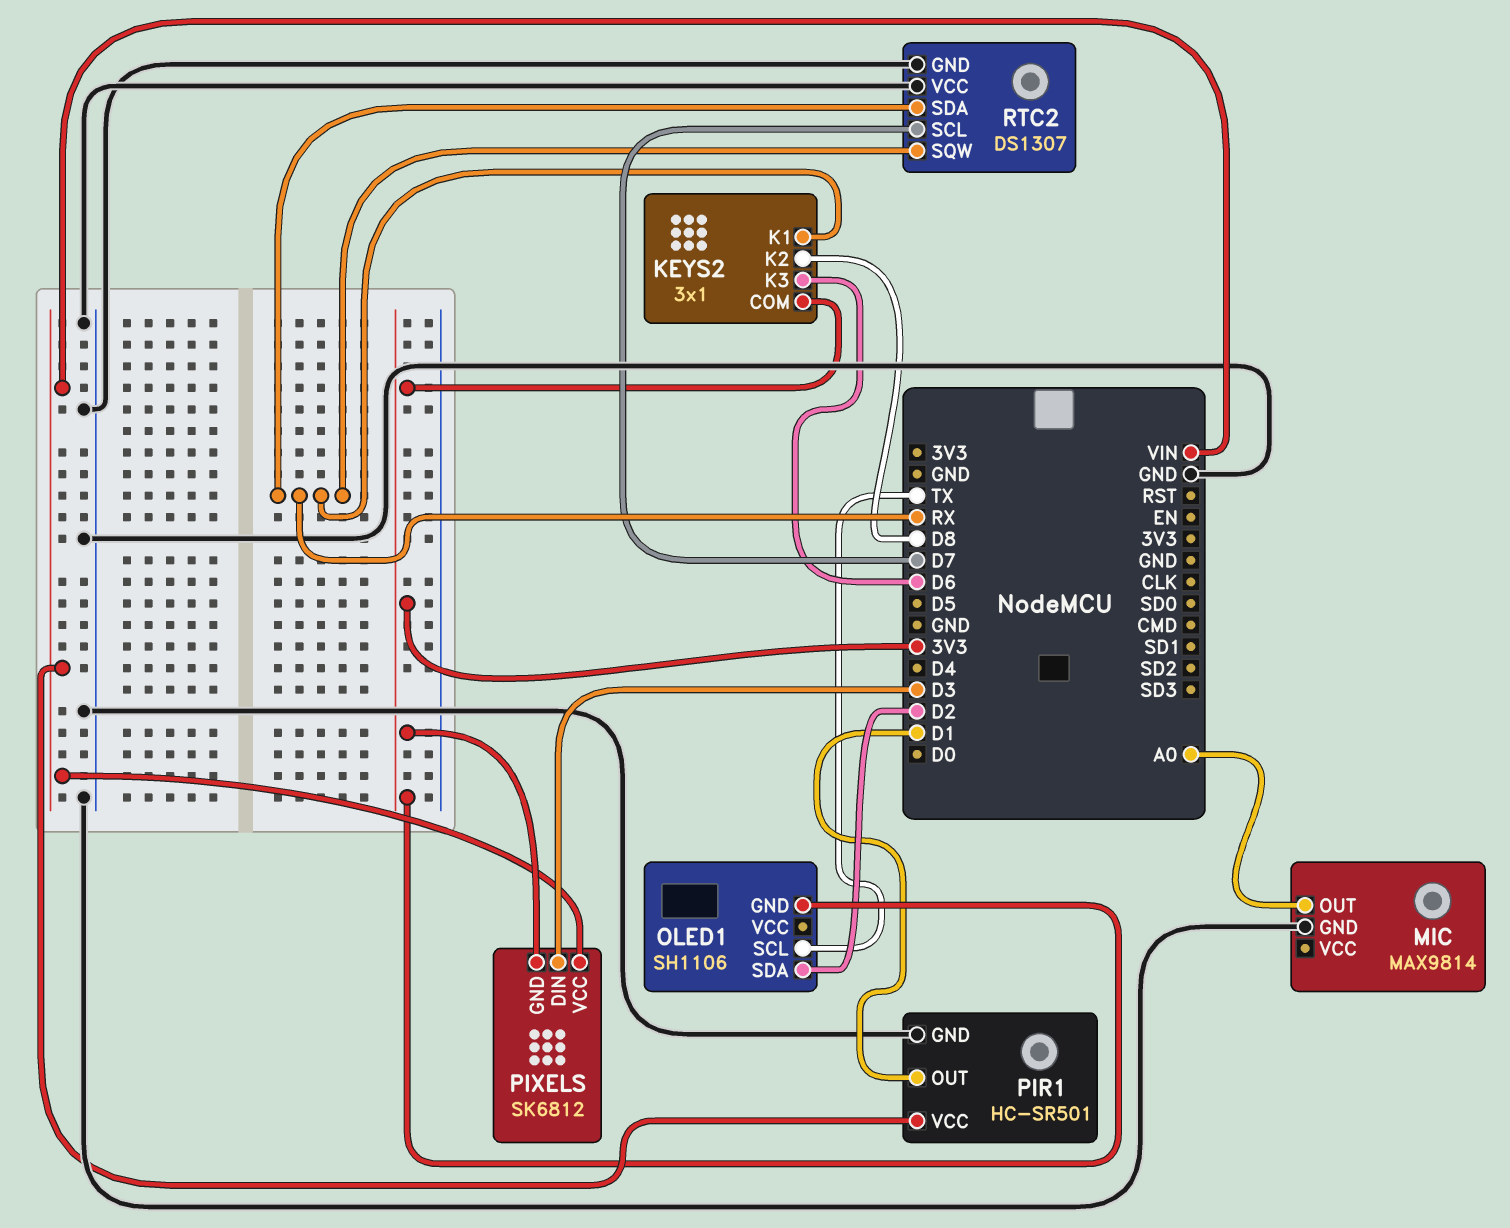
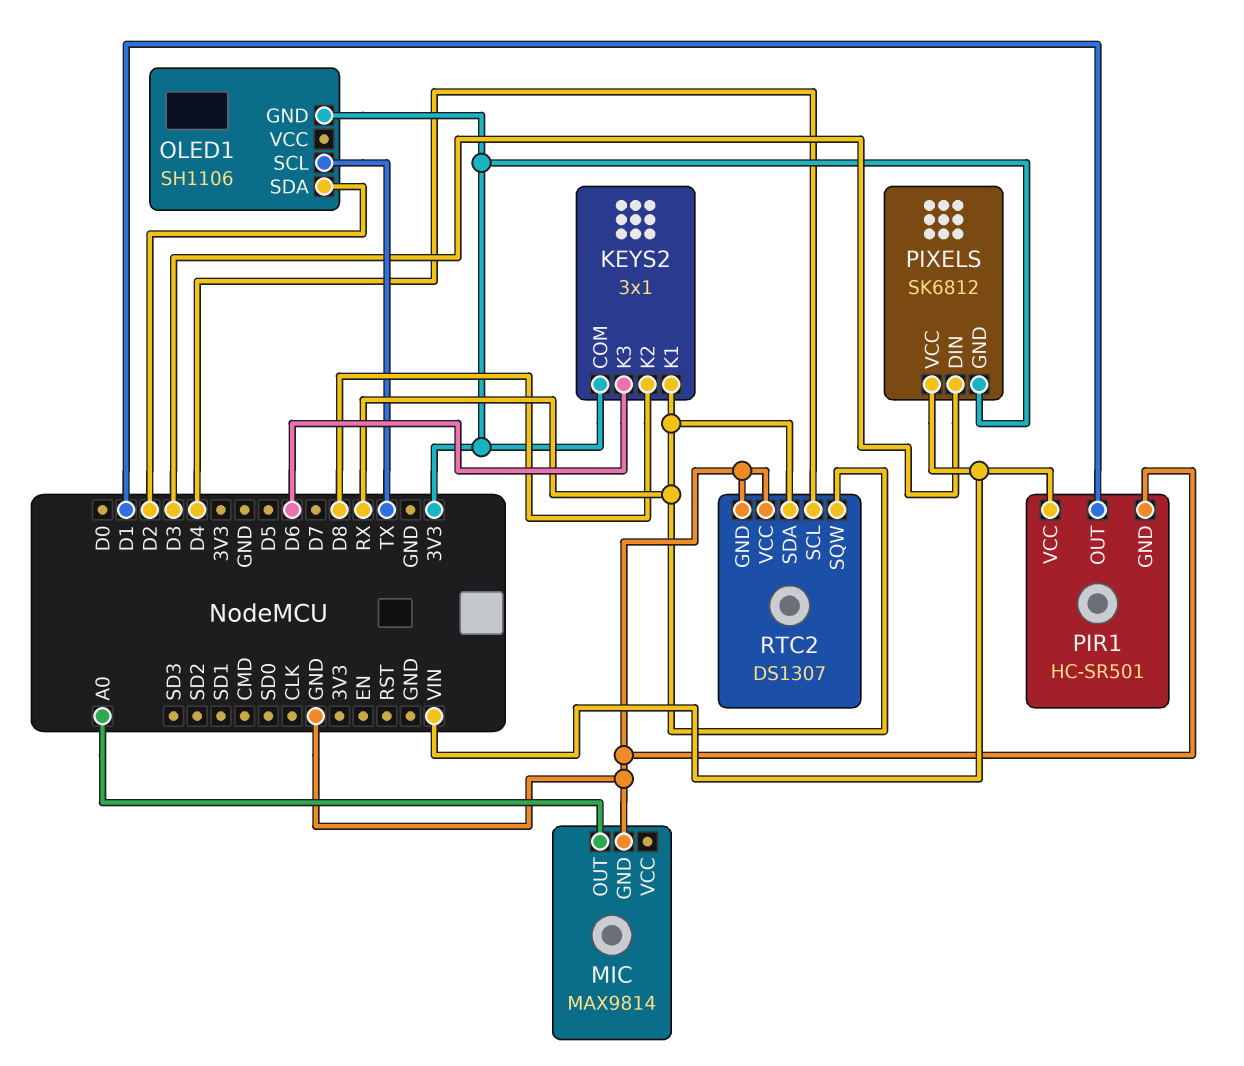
RTC2 pin SCL: D7 -> D4

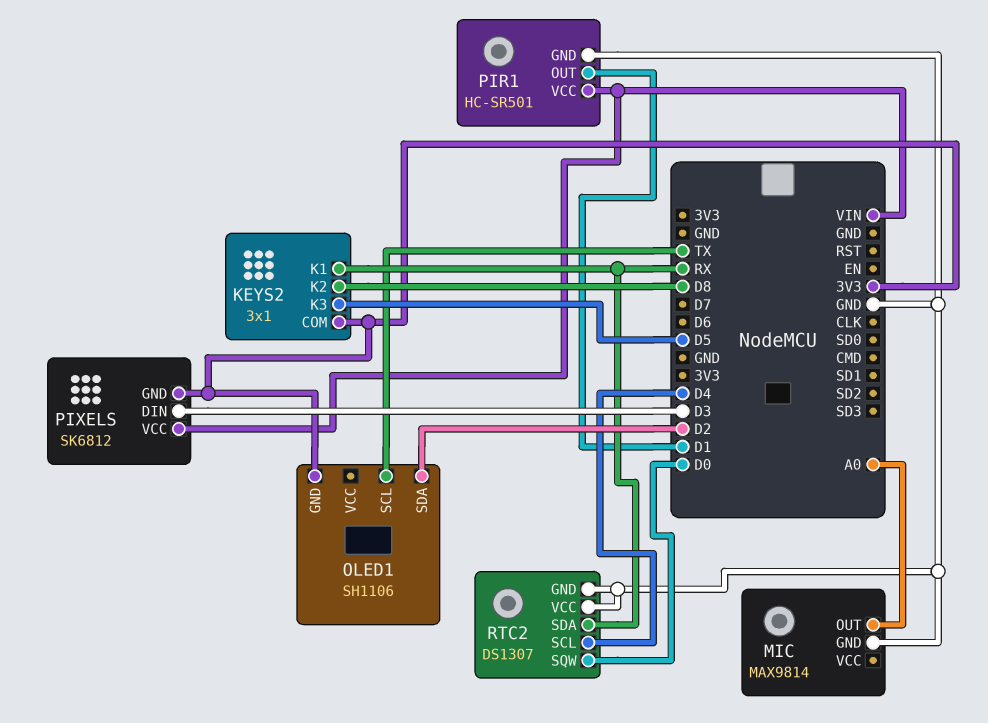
KEYS2 pin K3: D6 -> D5
RTC2 pin SQW: RX -> D0

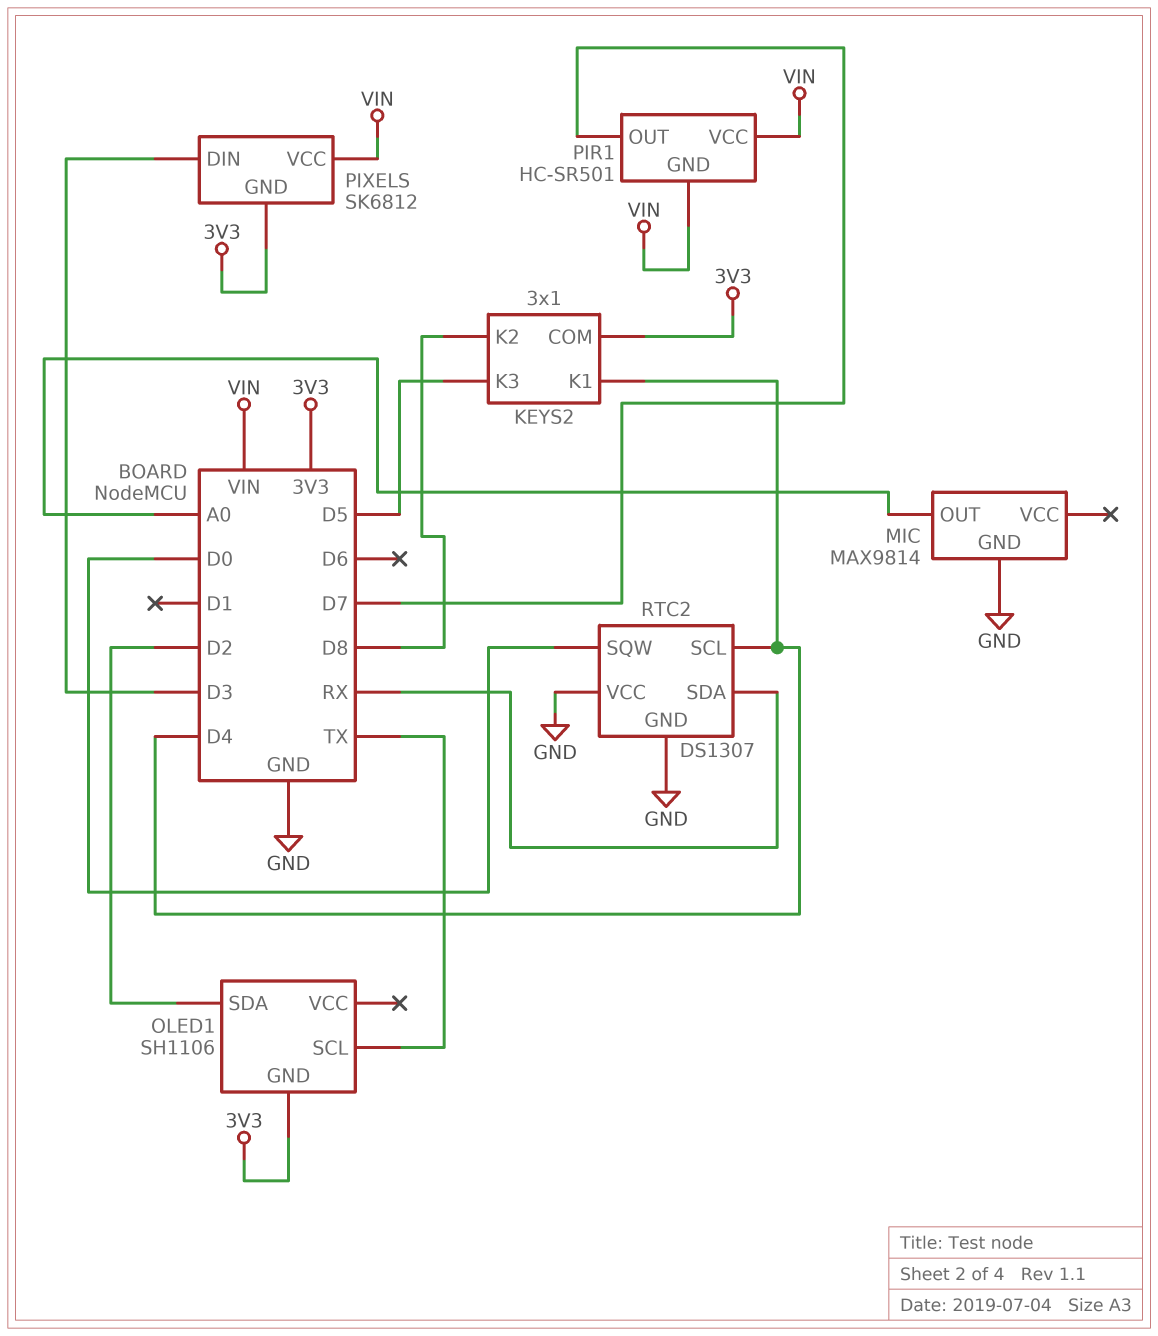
KEYS2 pin K1: RX -> D4
PIR1 pin GND: GND -> VIN
PIR1 pin OUT: D1 -> D7

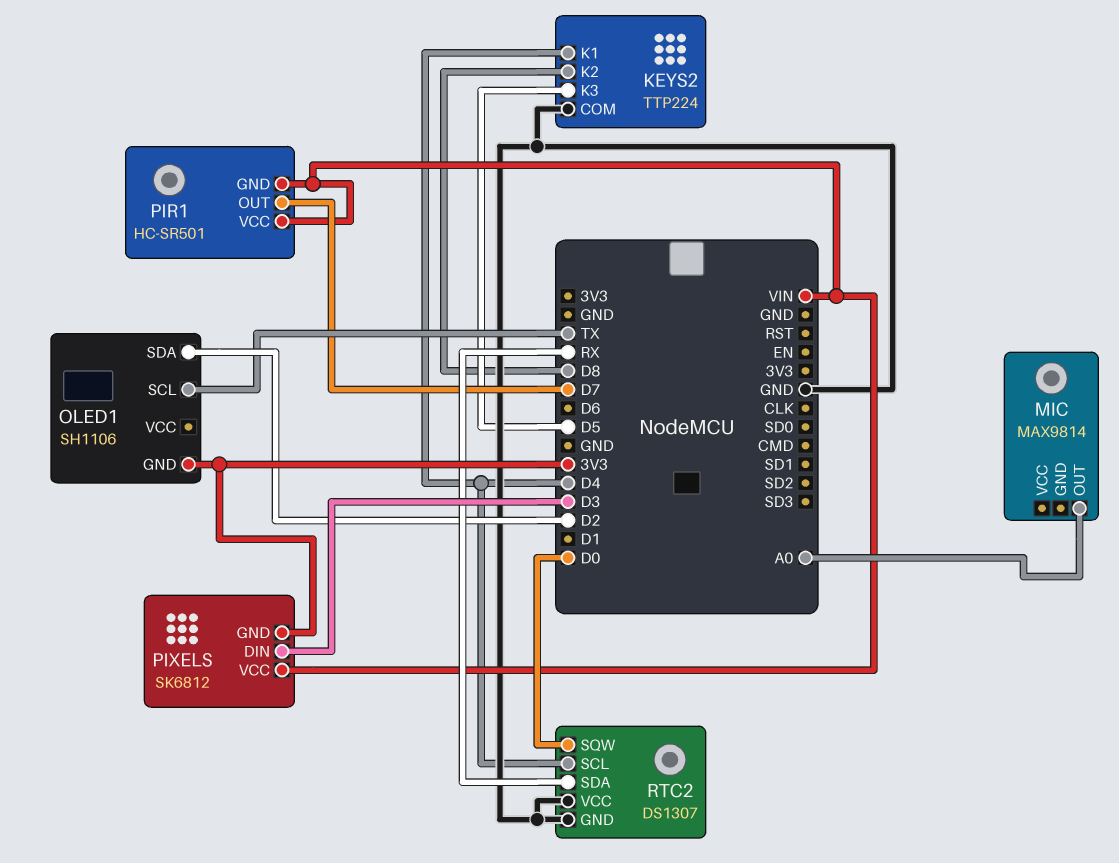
KEYS2: 3x1 -> TTP224
KEYS2 pin COM: 3V3 -> GND
MIC pin GND: GND -> none

